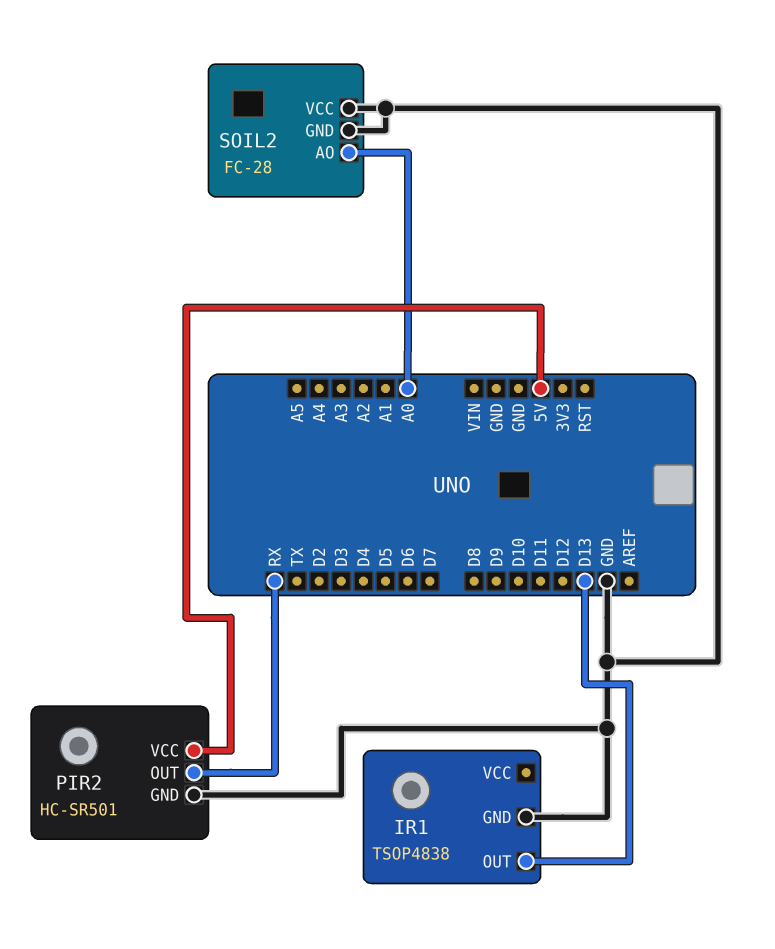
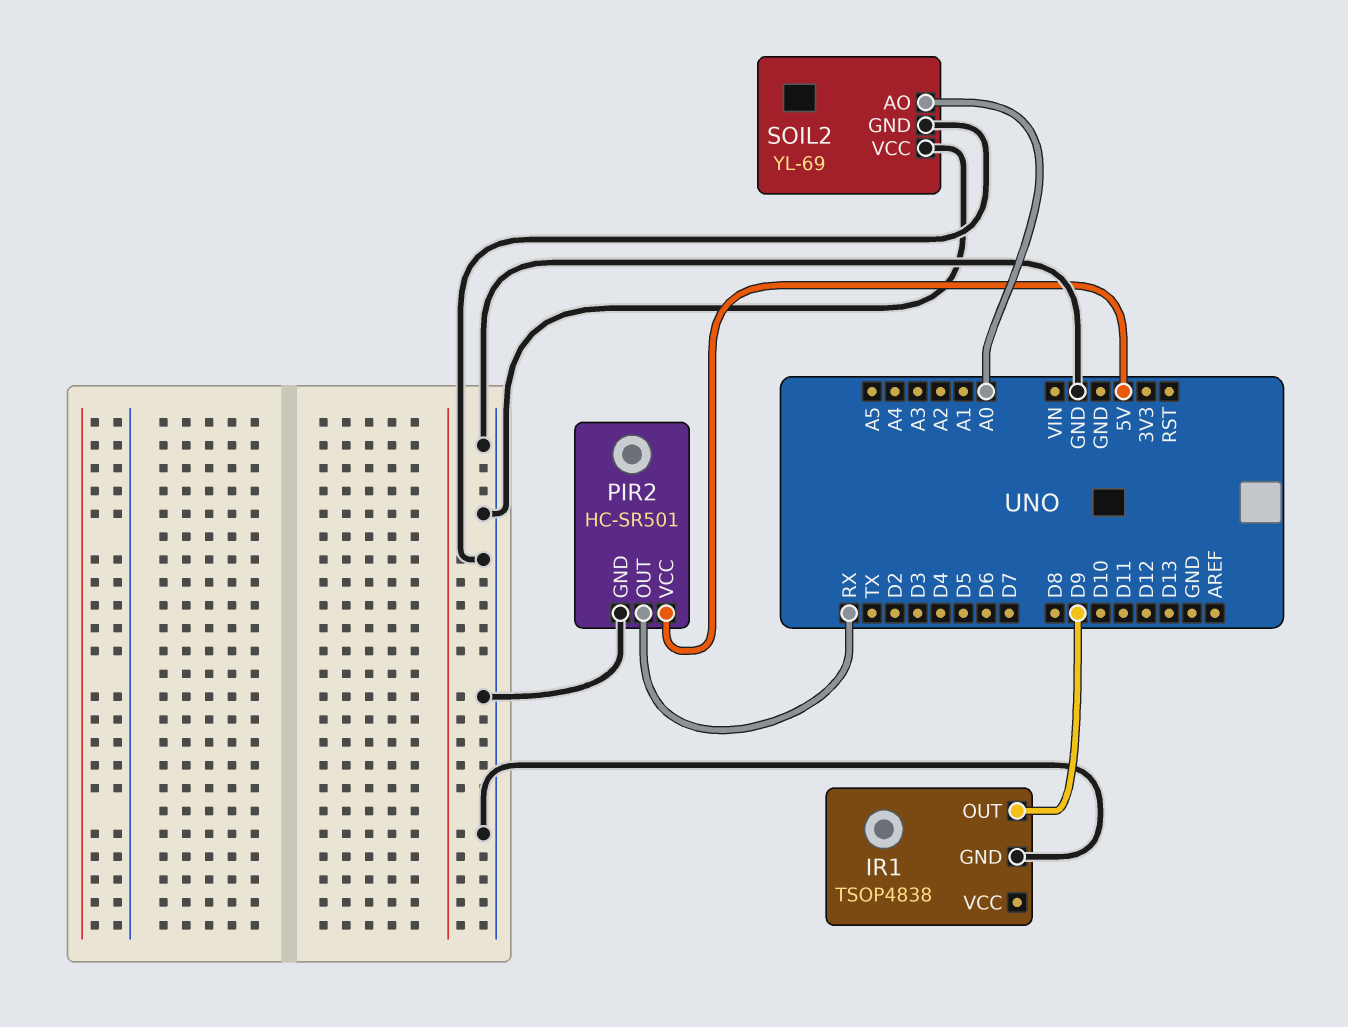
IR1 pin OUT: D13 -> D9
SOIL2: FC-28 -> YL-69

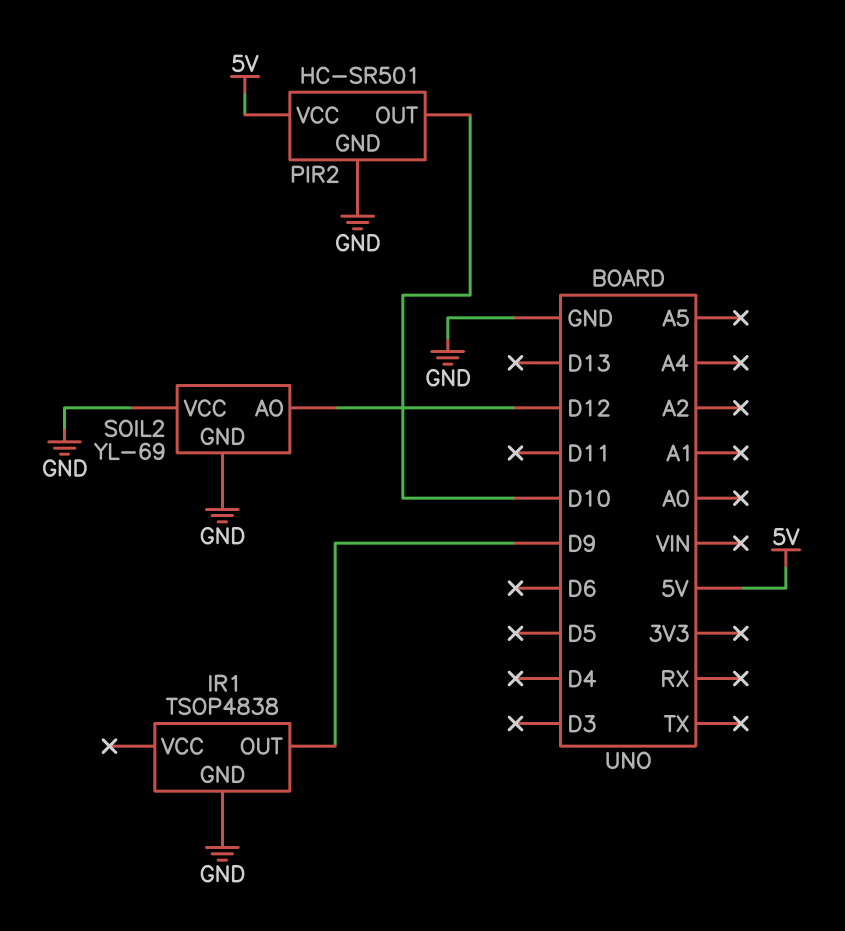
PIR2 pin OUT: RX -> D10
SOIL2 pin AO: A0 -> D12

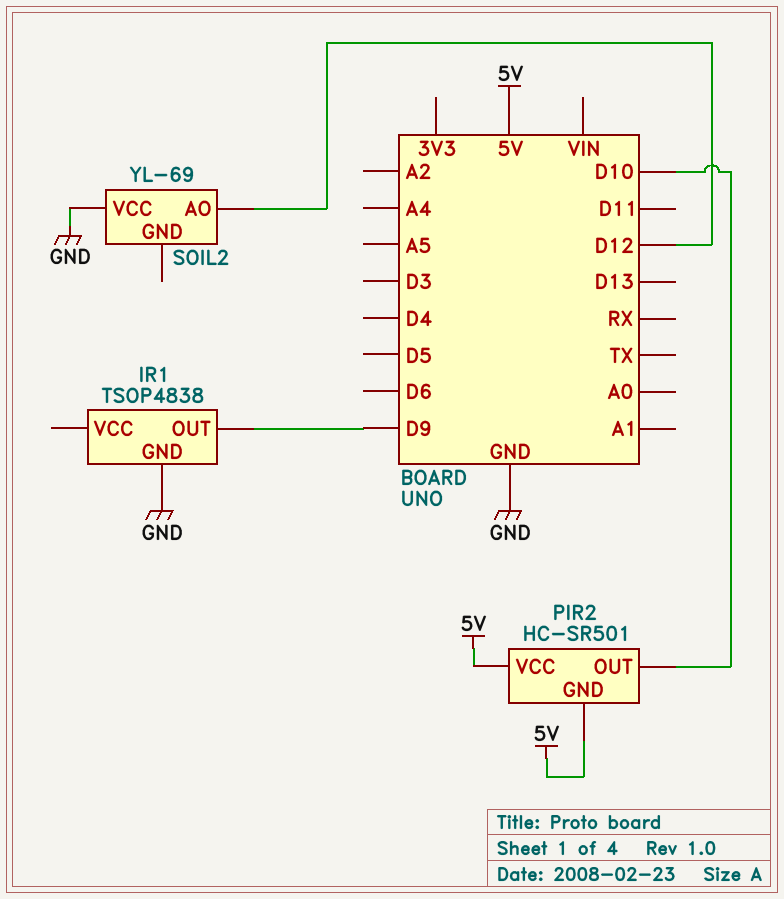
PIR2 pin GND: GND -> 5V
SOIL2 pin GND: GND -> none

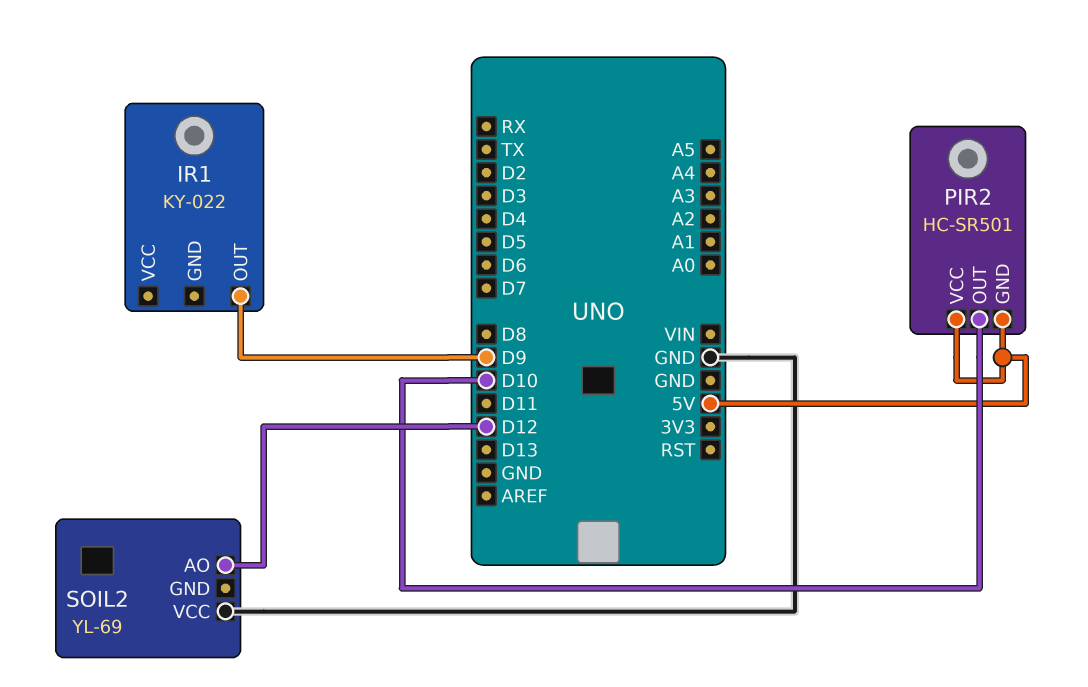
IR1: TSOP4838 -> KY-022
IR1 pin GND: GND -> none

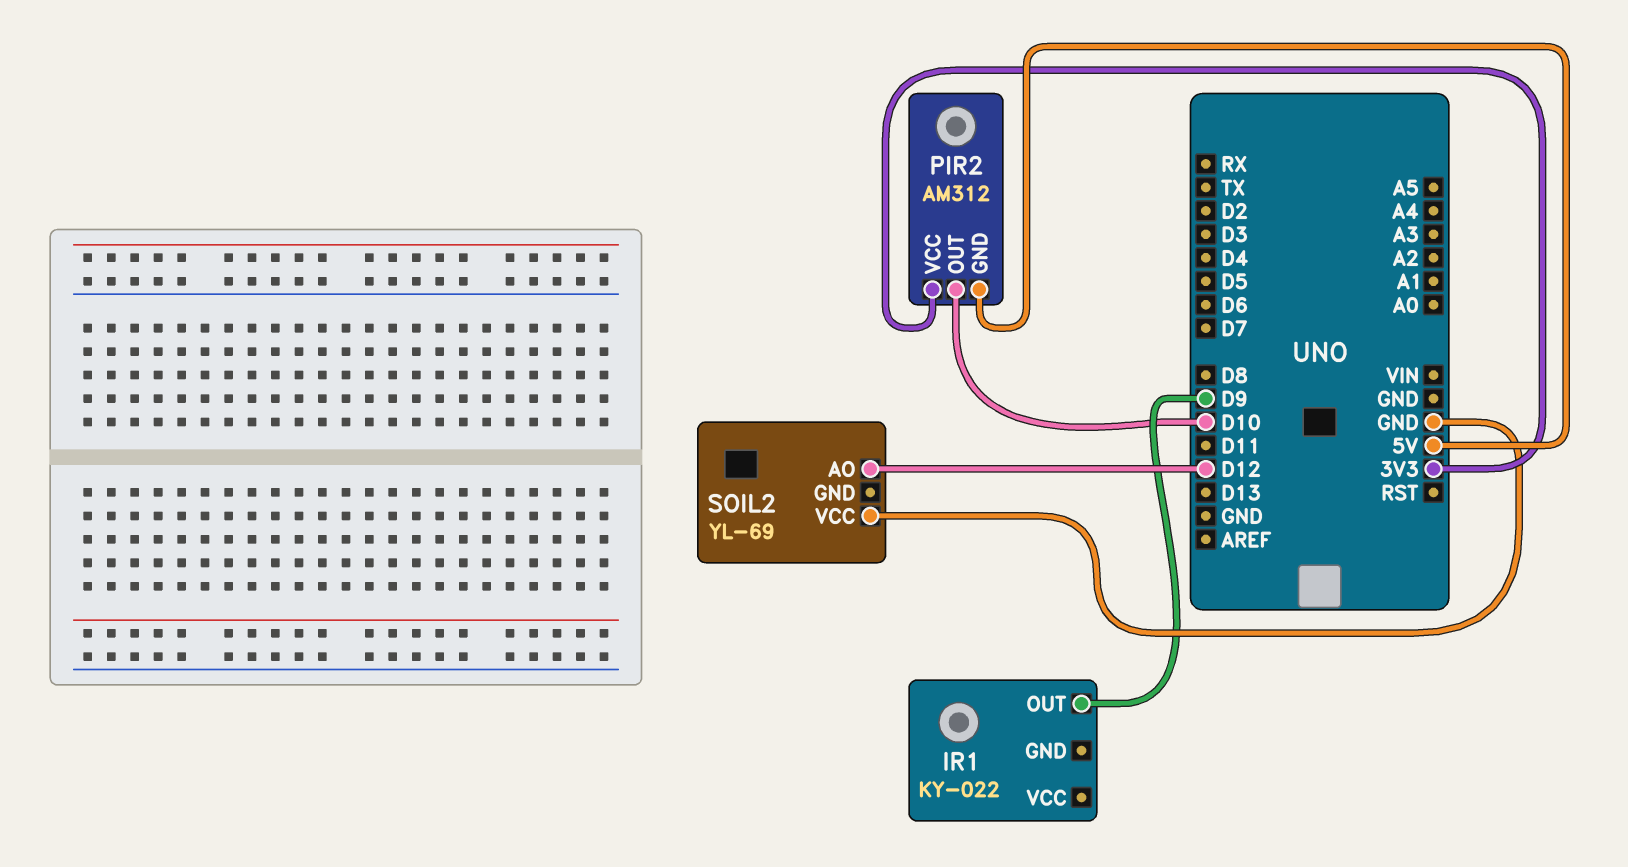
PIR2: HC-SR501 -> AM312
PIR2 pin VCC: 5V -> 3V3

